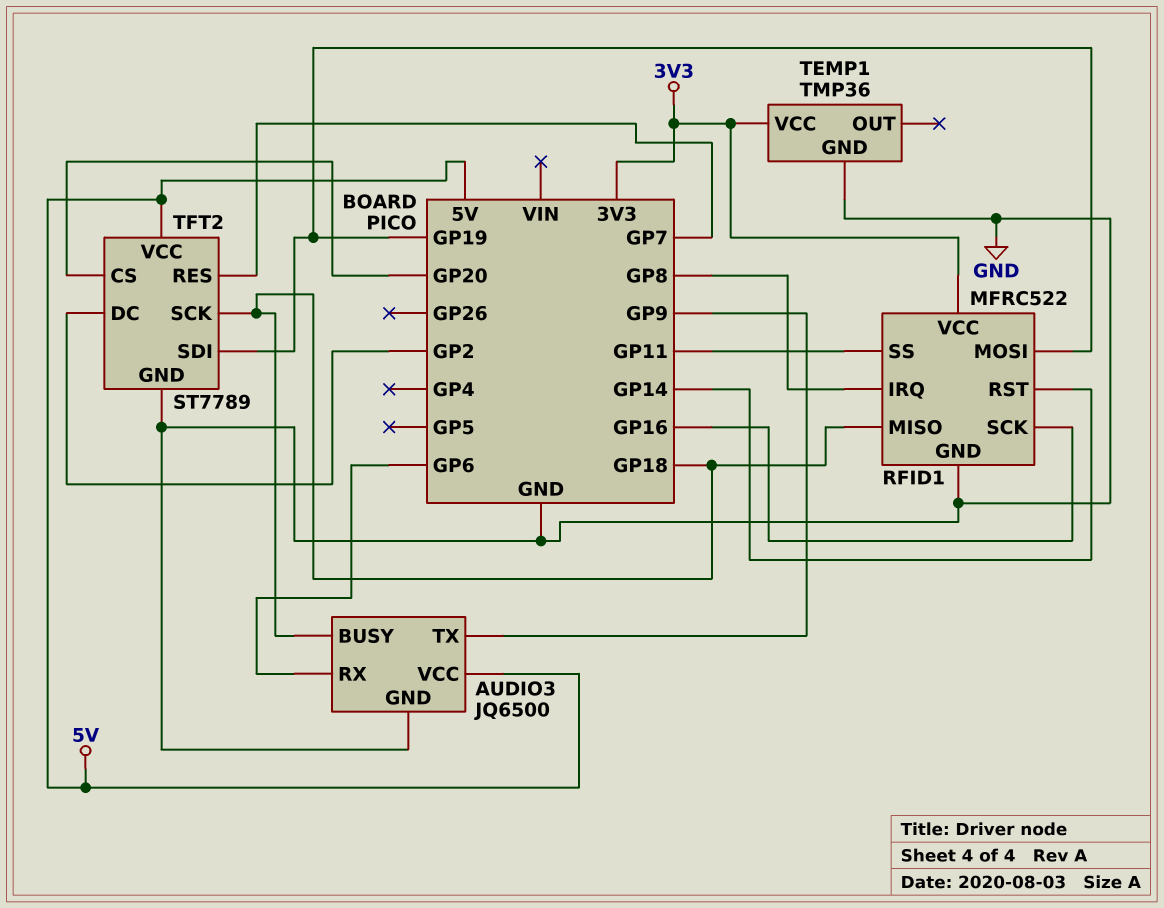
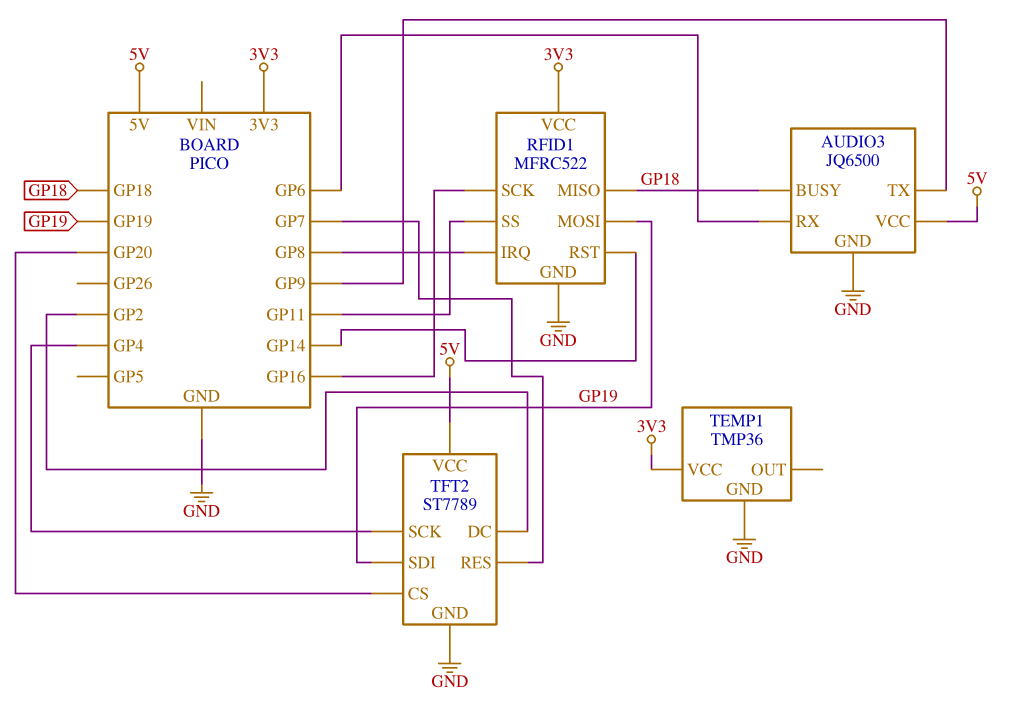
TFT2 pin SCK: GP18 -> GP4

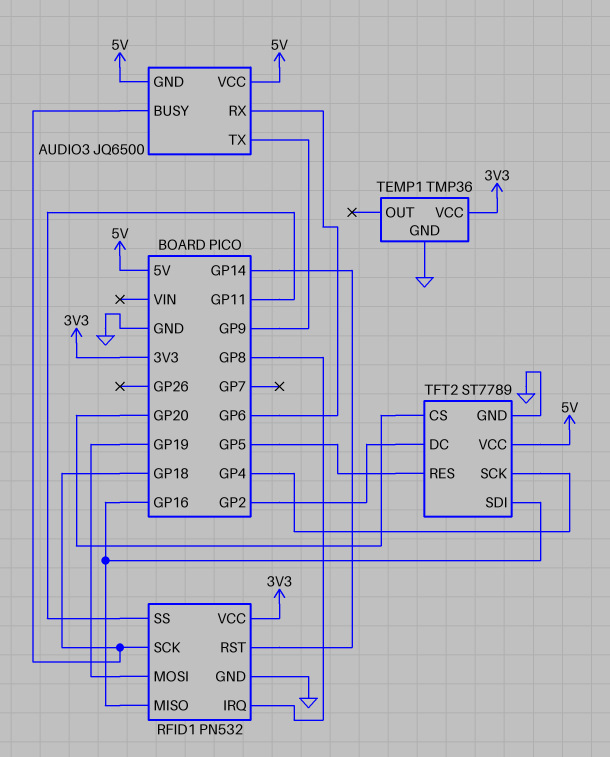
AUDIO3 pin GND: GND -> 5V
RFID1: MFRC522 -> PN532
RFID1 pin MISO: GP18 -> GP16
RFID1 pin SCK: GP16 -> GP18
TFT2 pin RES: GP7 -> GP5
TFT2 pin SDI: GP19 -> GP16

